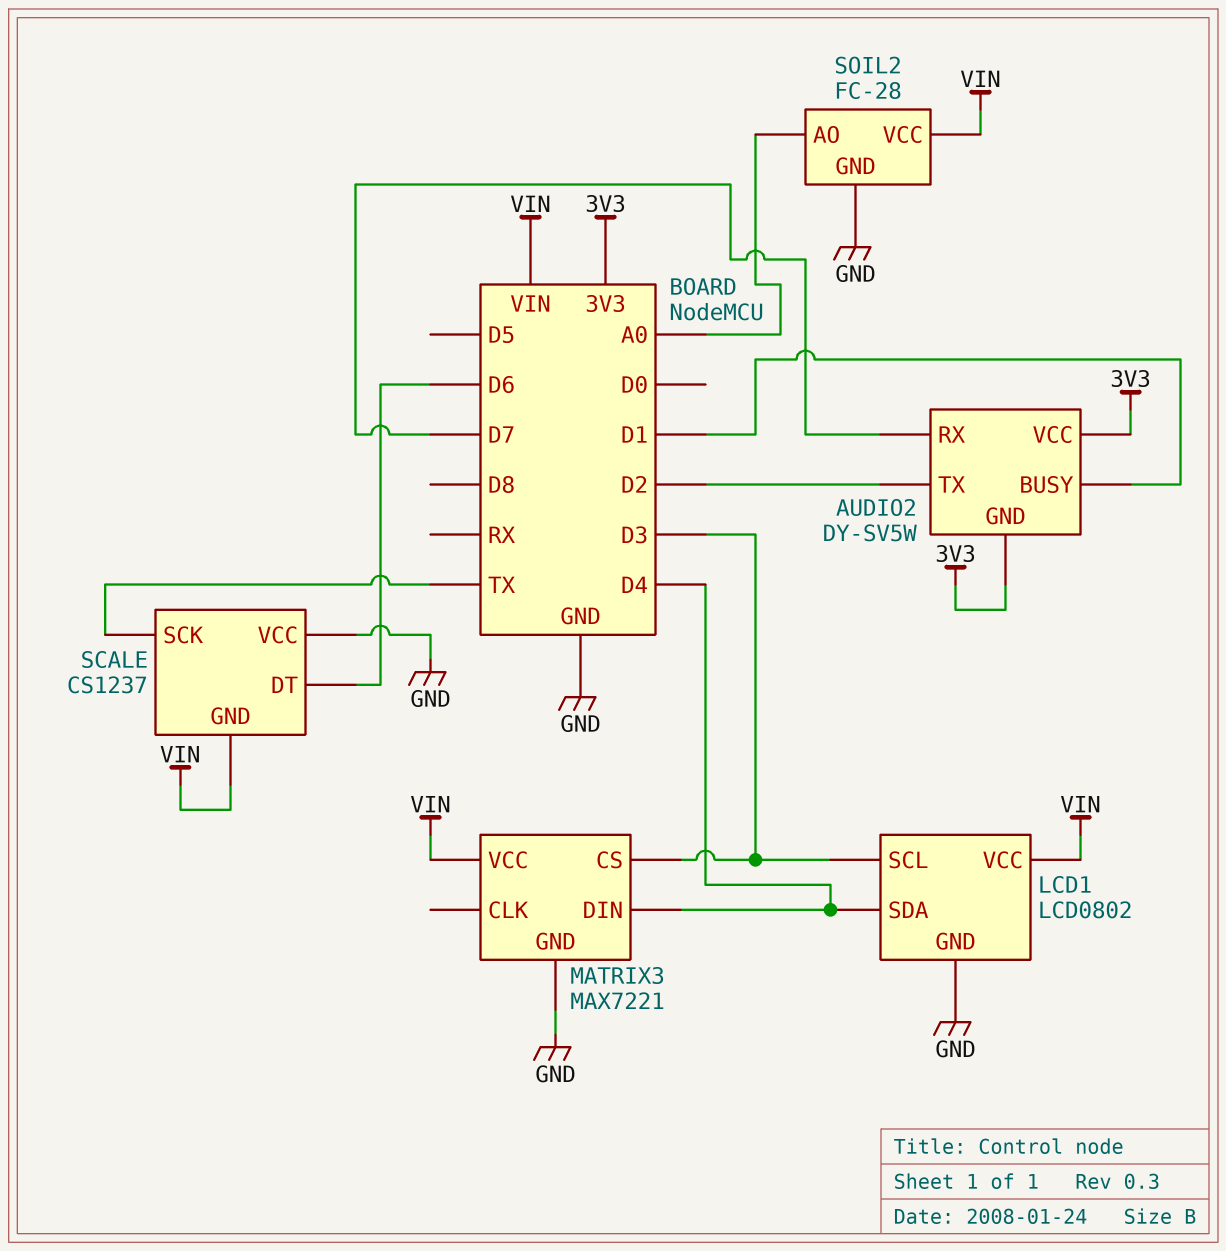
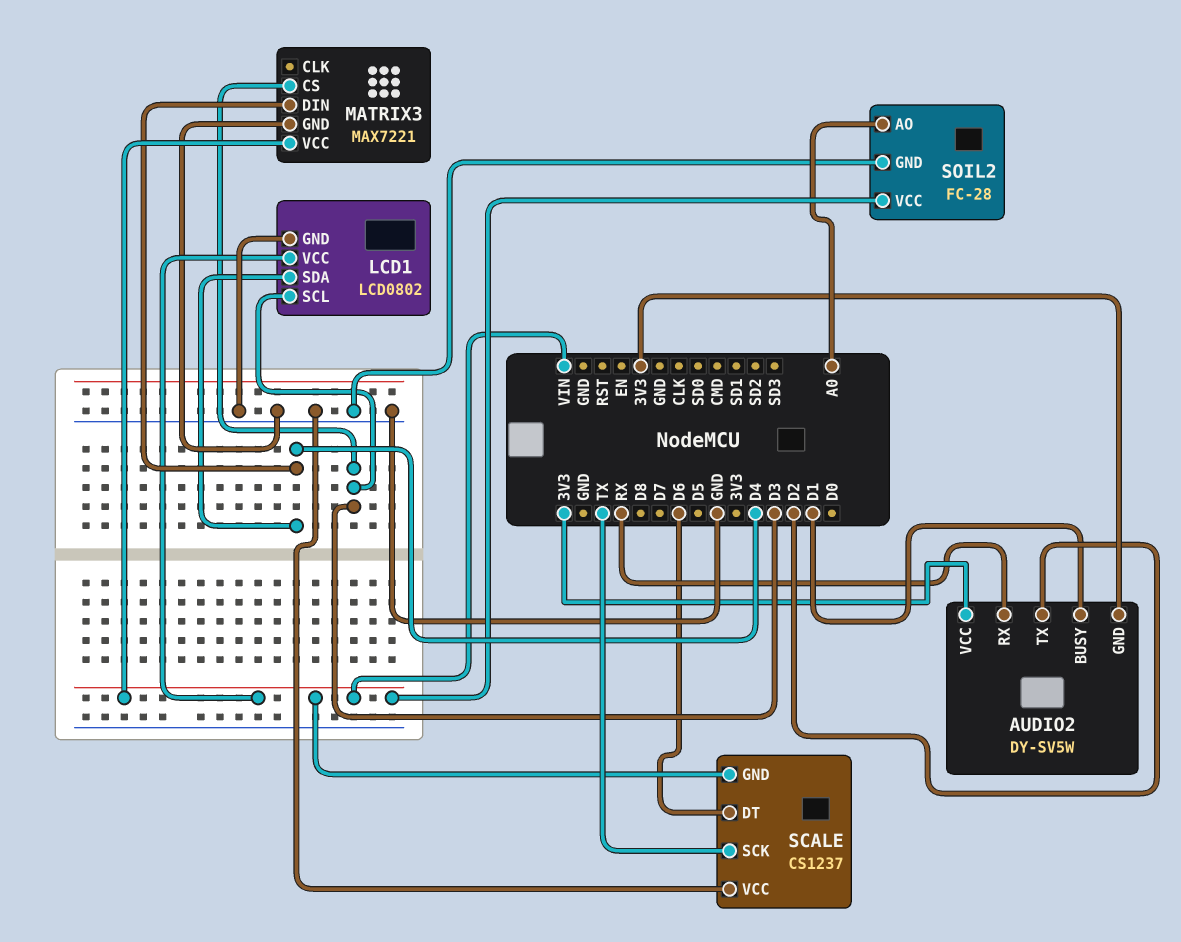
AUDIO2 pin RX: D7 -> RX

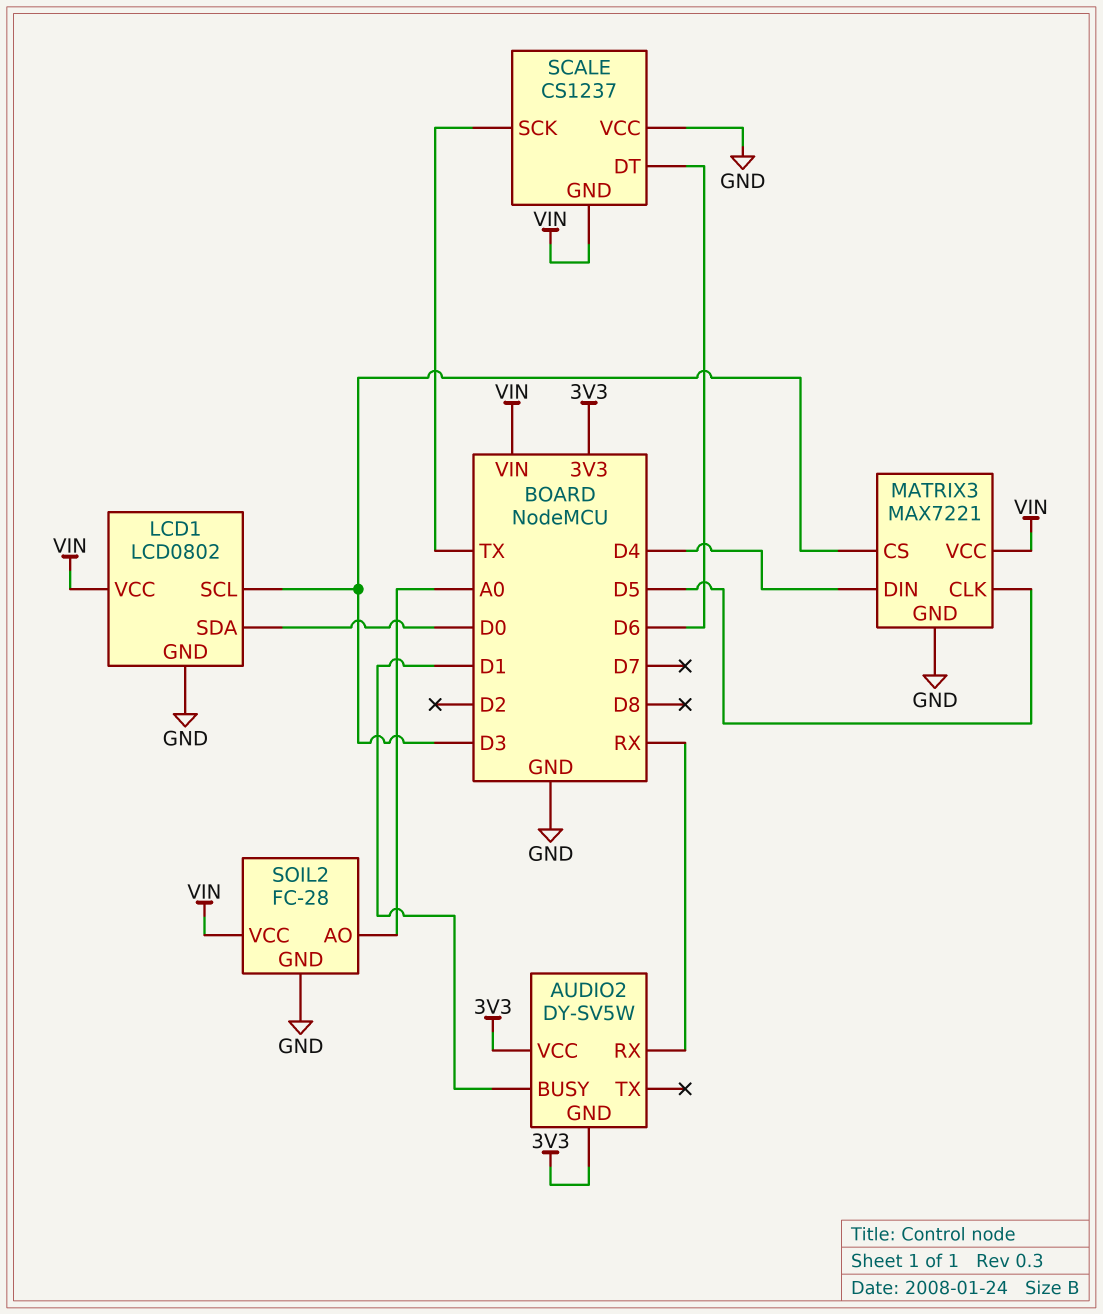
AUDIO2 pin TX: D2 -> none
LCD1 pin SDA: D4 -> D0
MATRIX3 pin CLK: none -> D5

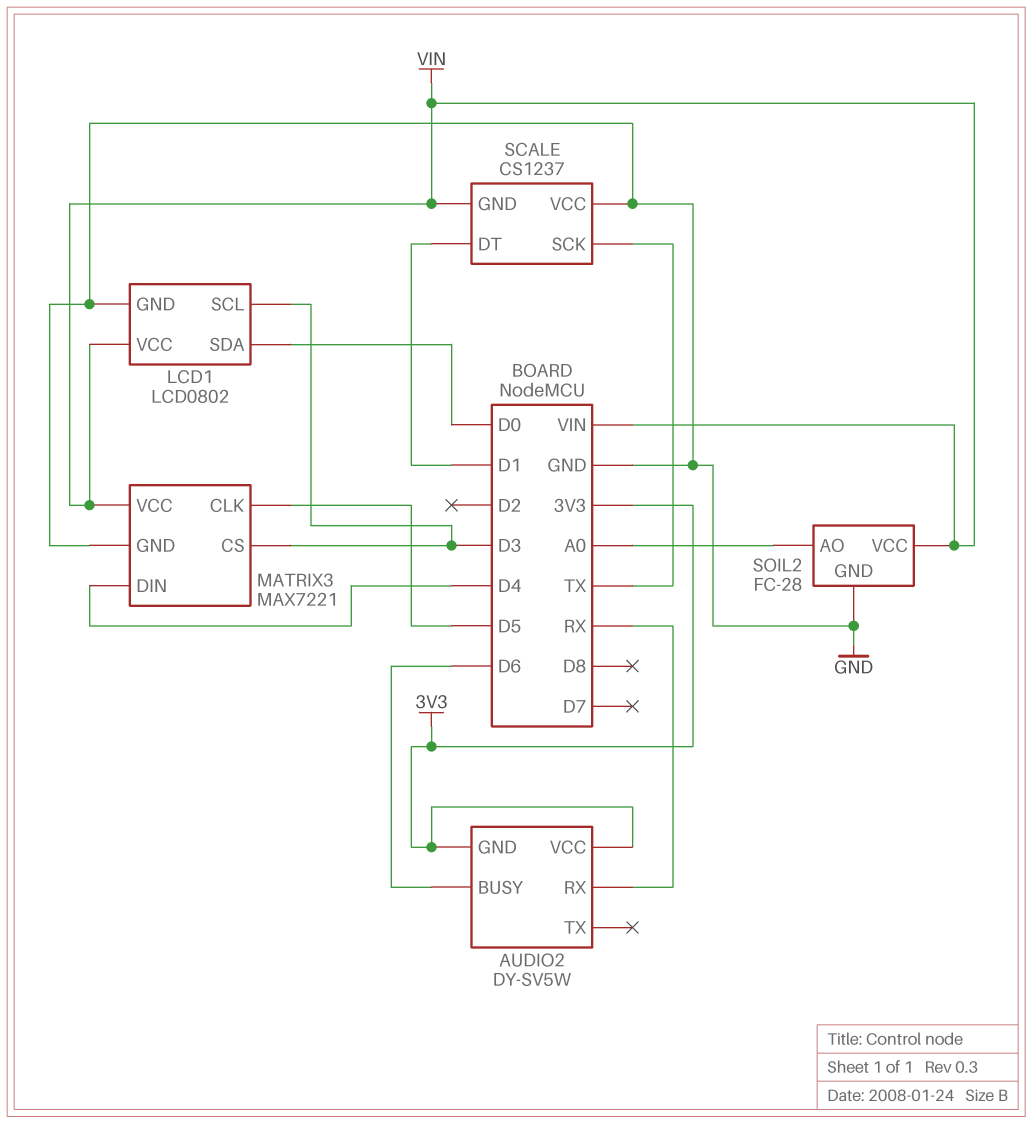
AUDIO2 pin BUSY: D1 -> D6
SCALE pin DT: D6 -> D1

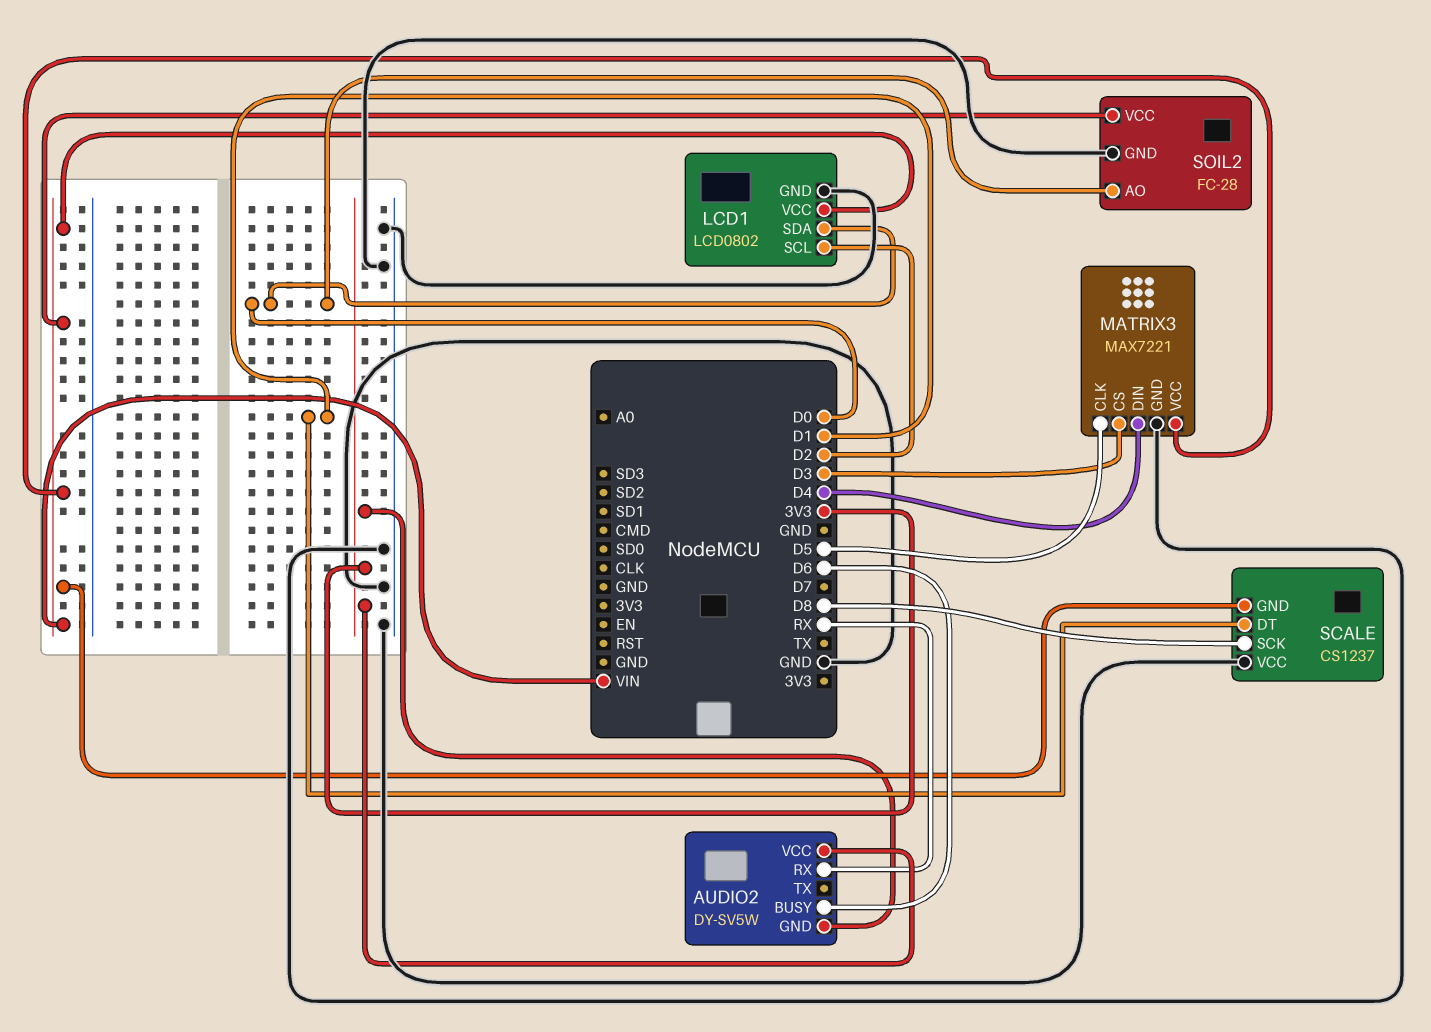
LCD1 pin SCL: D3 -> D2
SCALE pin SCK: TX -> D8
SOIL2 pin AO: A0 -> D0

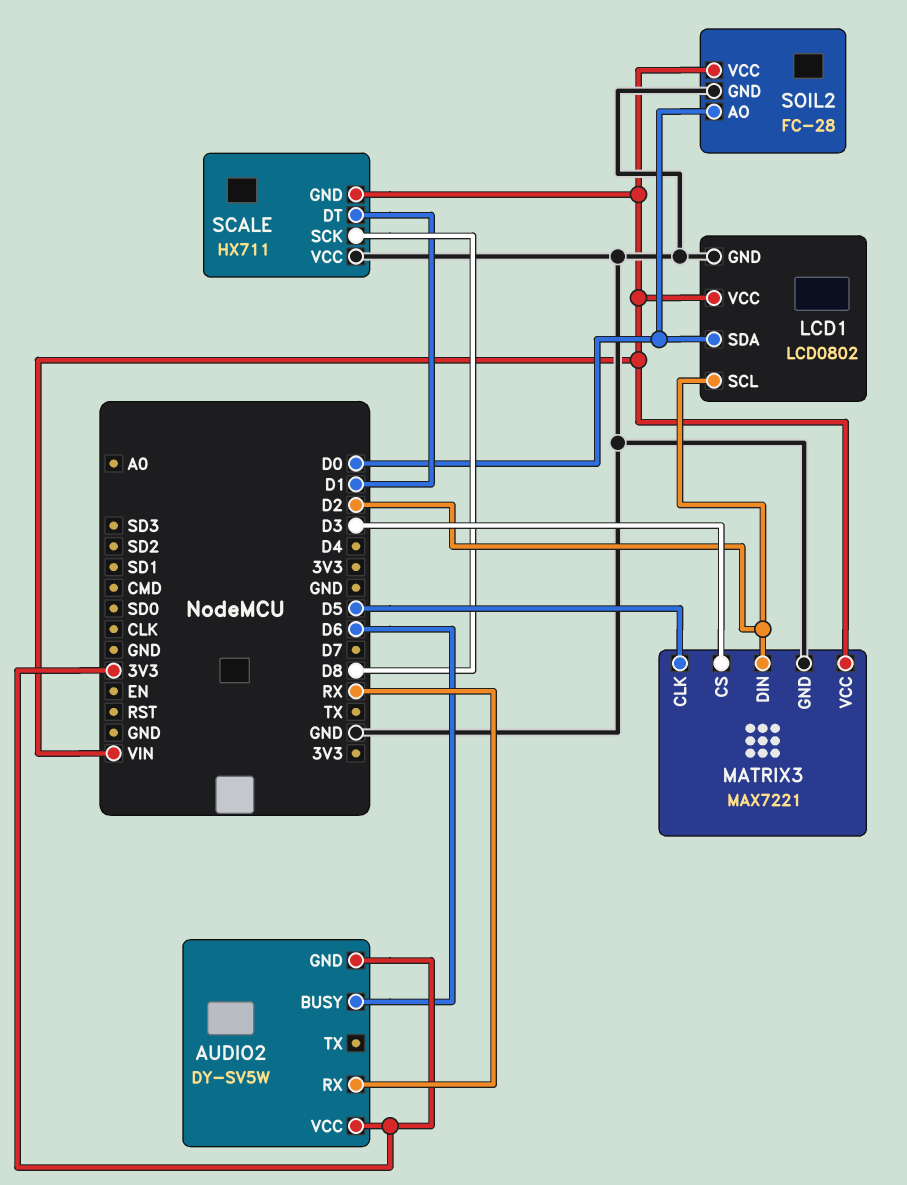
MATRIX3 pin DIN: D4 -> D2
SCALE: CS1237 -> HX711

